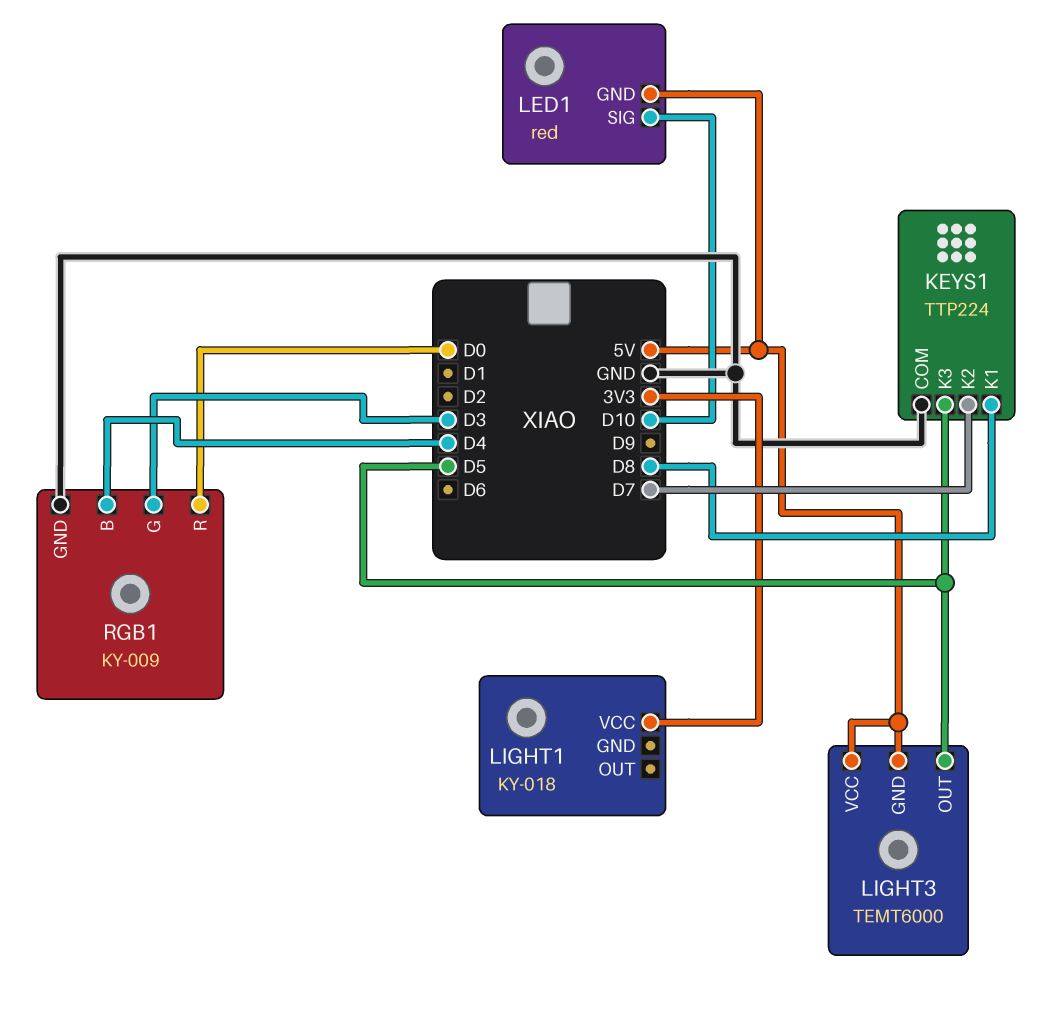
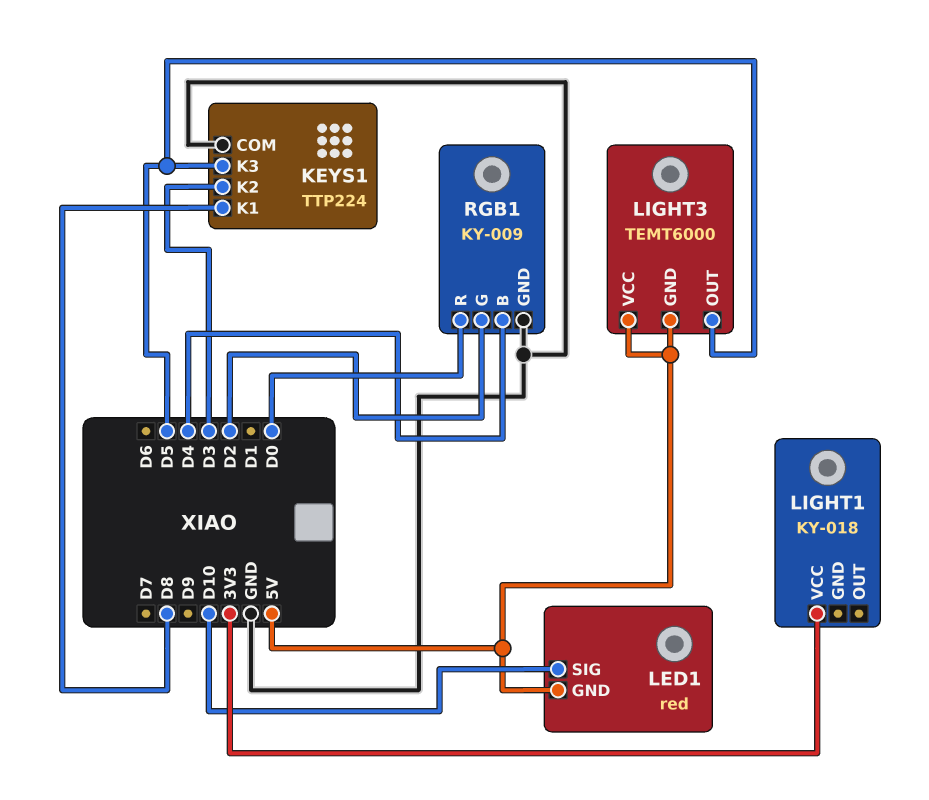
KEYS1 pin K2: D7 -> D3
RGB1 pin G: D3 -> D2

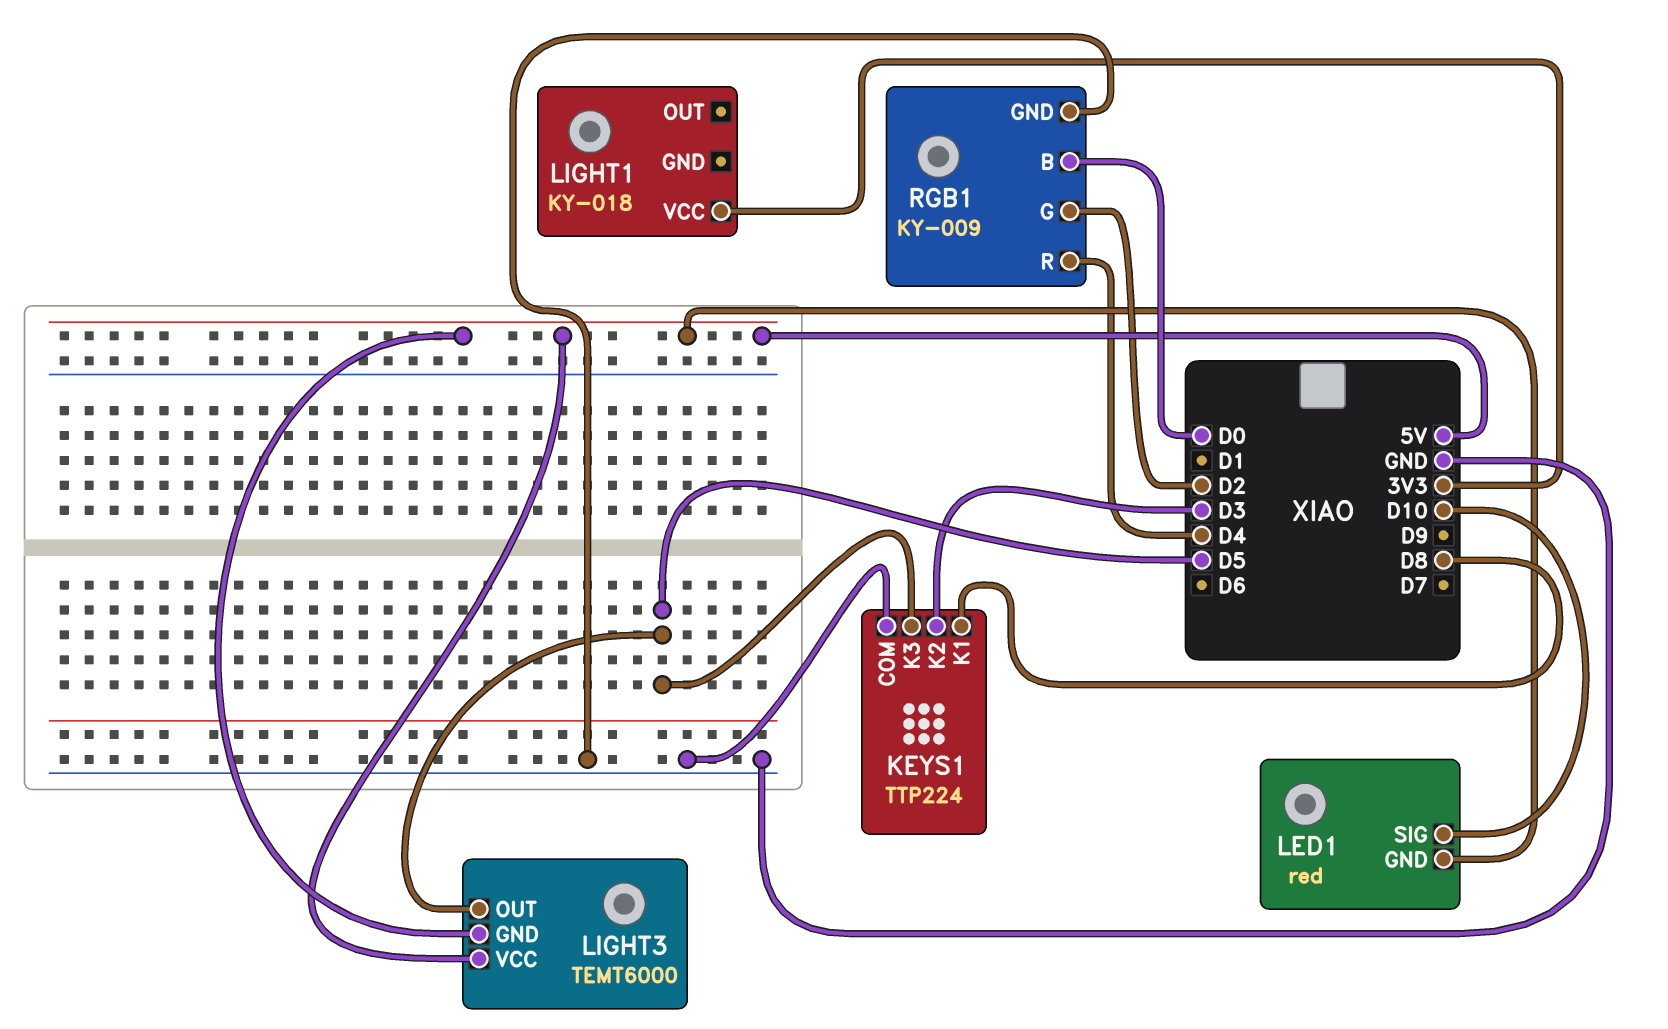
RGB1 pin B: D4 -> D0
RGB1 pin R: D0 -> D4

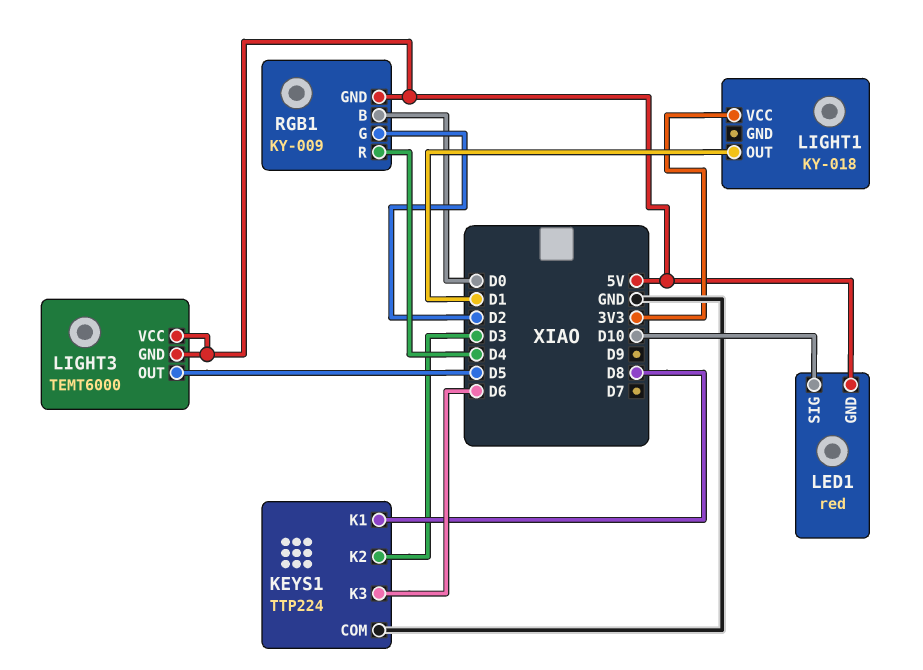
KEYS1 pin K3: D5 -> D6
LIGHT1 pin OUT: none -> D1
RGB1 pin GND: GND -> 5V

